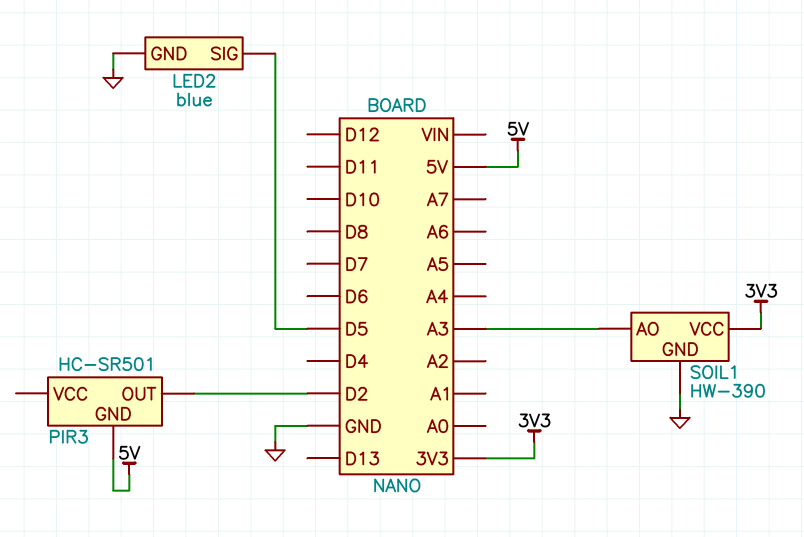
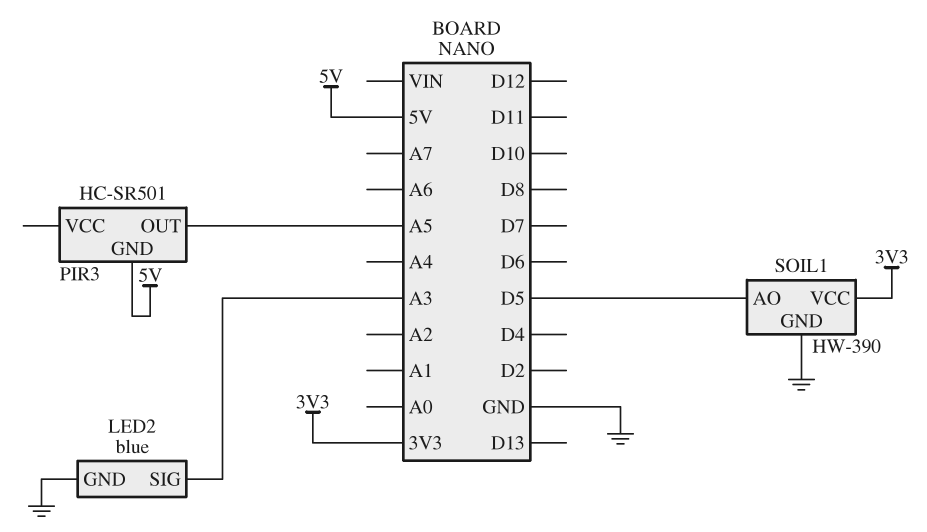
LED2 pin SIG: D5 -> A3
PIR3 pin OUT: D2 -> A5
SOIL1 pin AO: A3 -> D5

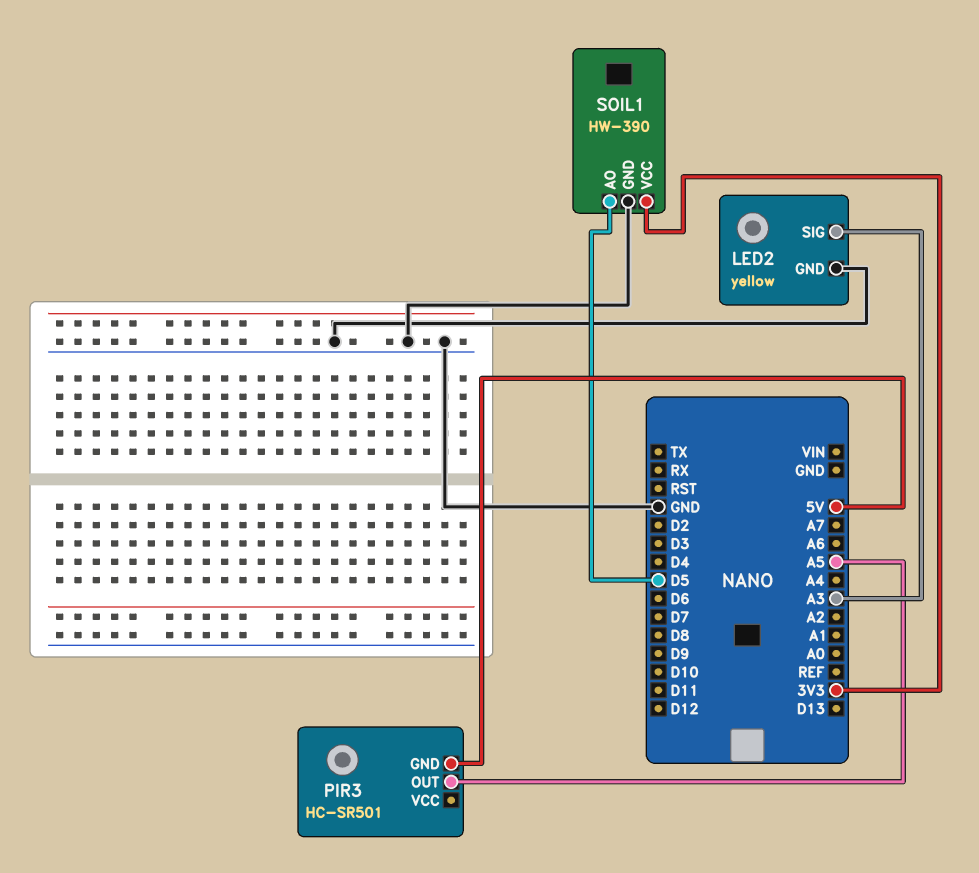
LED2: blue -> yellow

